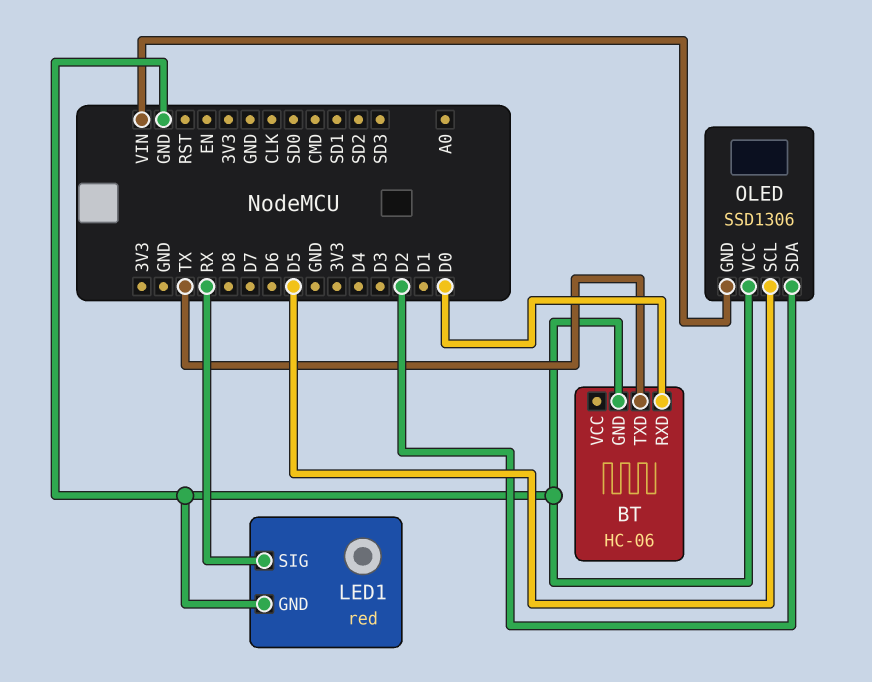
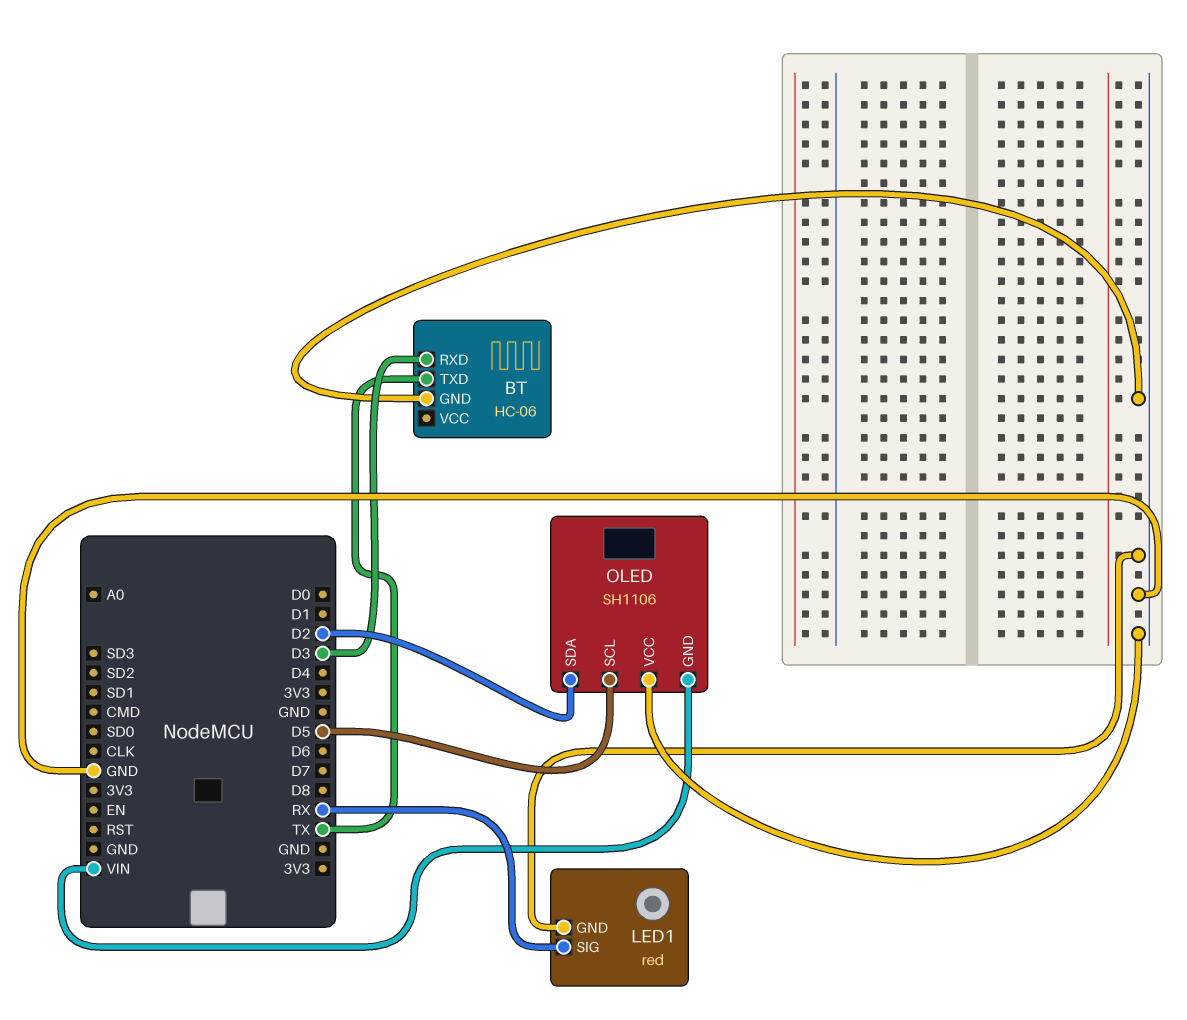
BT pin RXD: D0 -> D3
OLED: SSD1306 -> SH1106

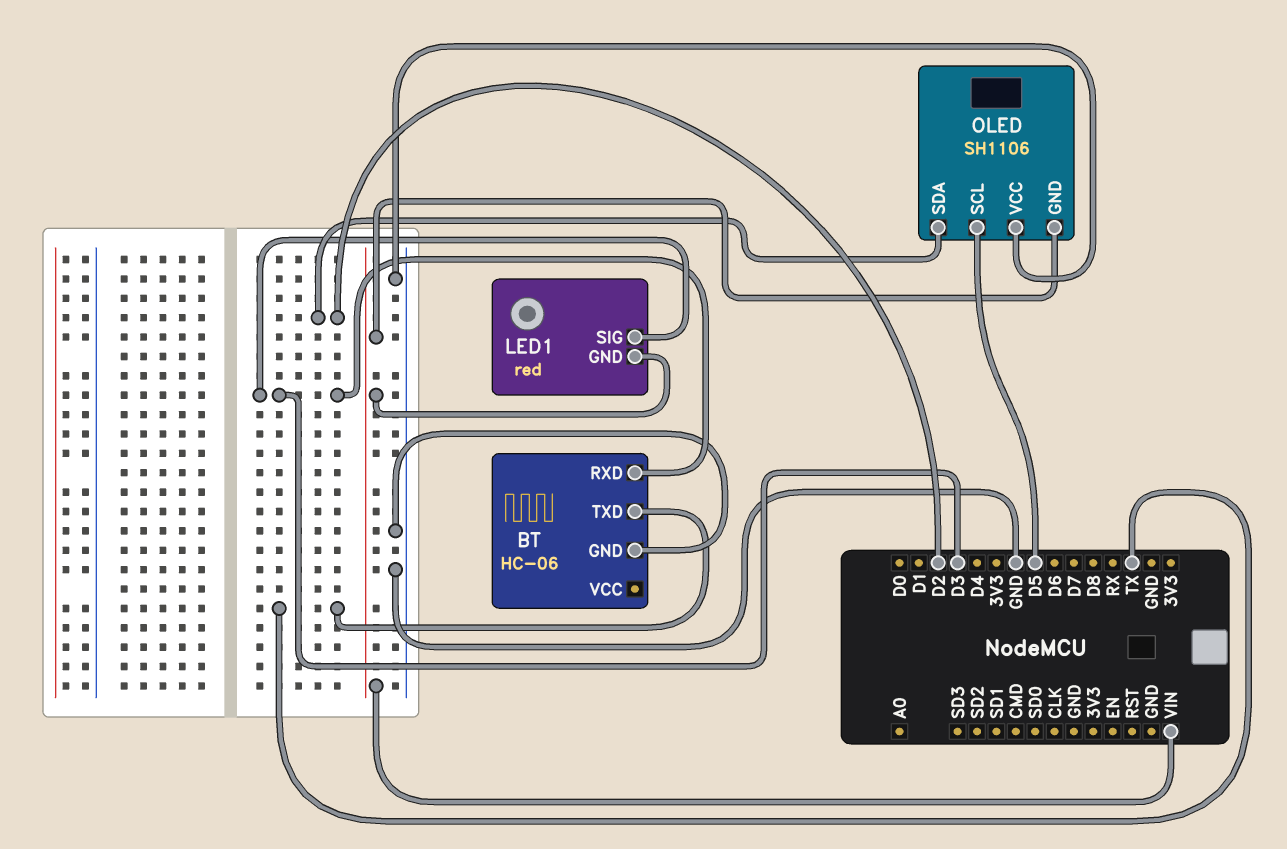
LED1 pin GND: GND -> VIN
LED1 pin SIG: RX -> D3

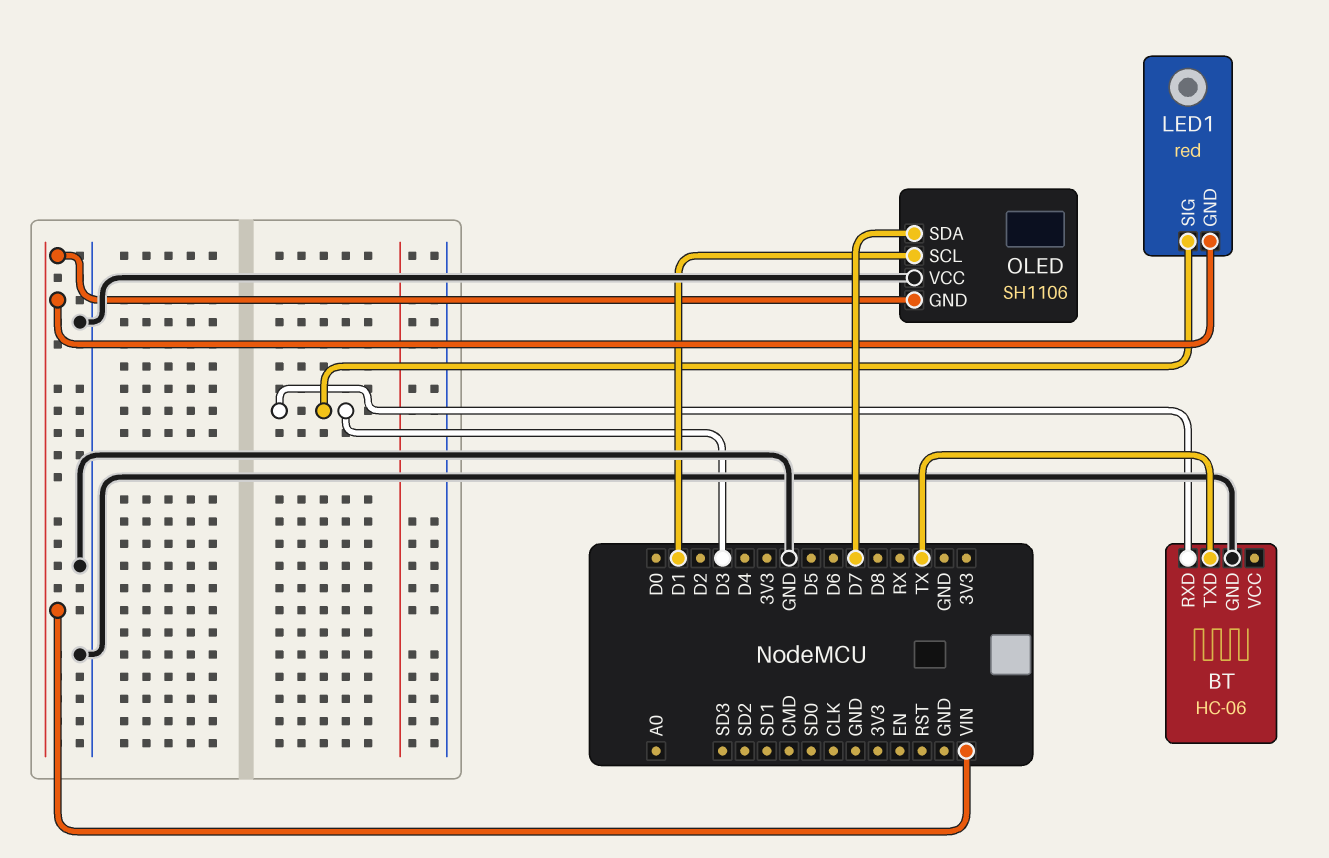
OLED pin SCL: D5 -> D1
OLED pin SDA: D2 -> D7

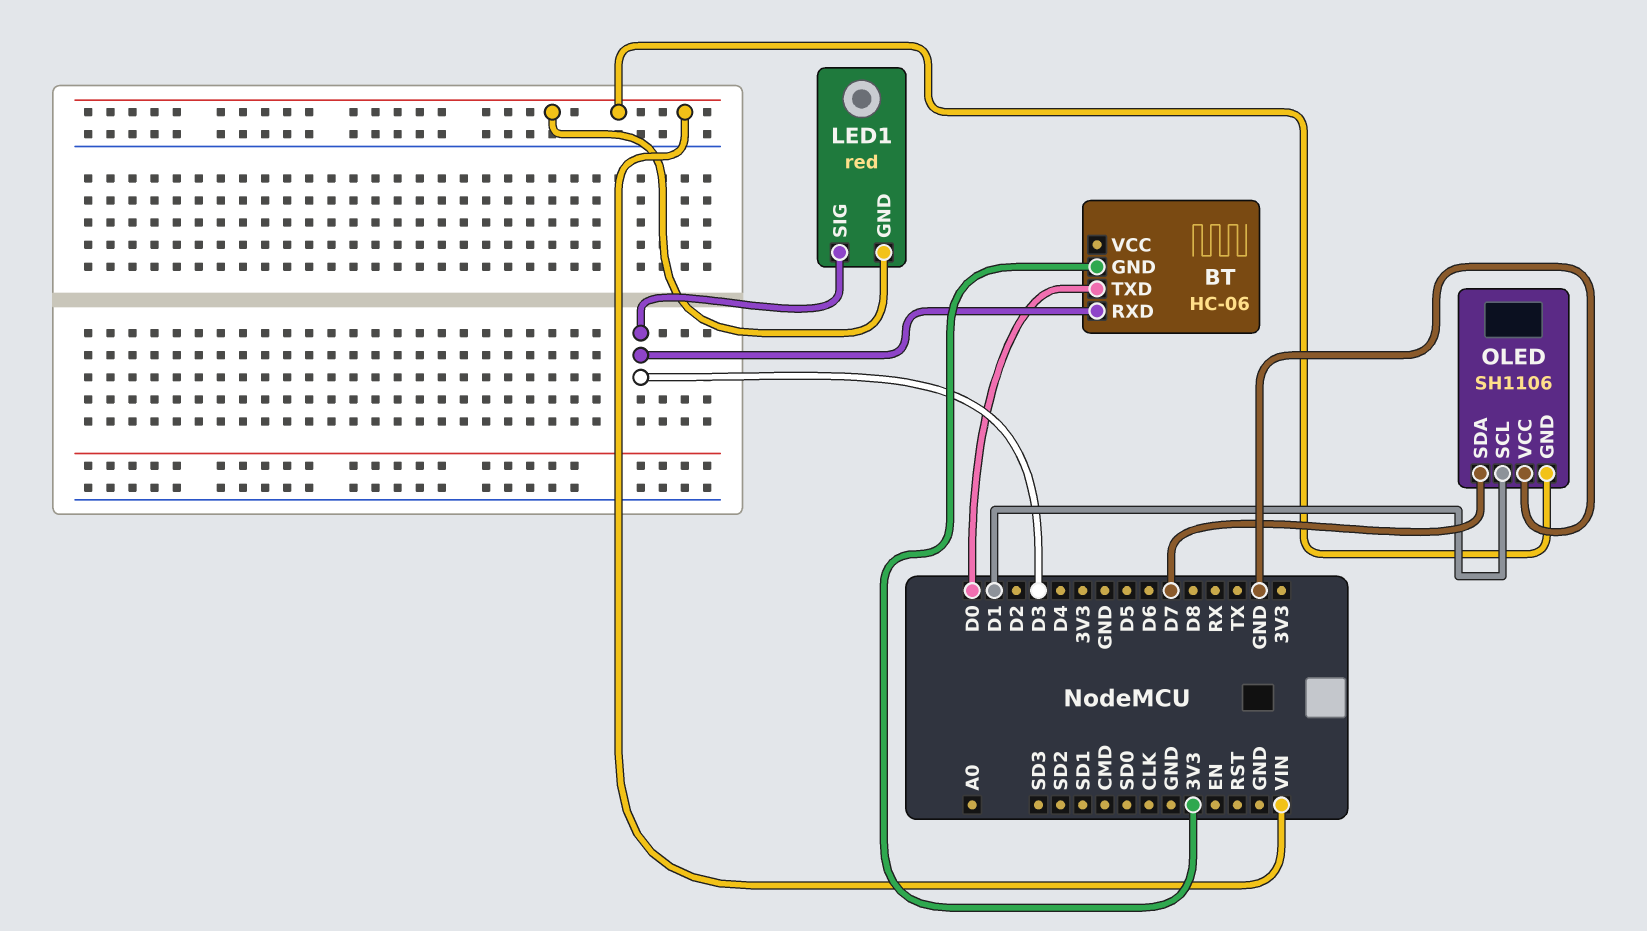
BT pin GND: GND -> 3V3
BT pin TXD: TX -> D0

